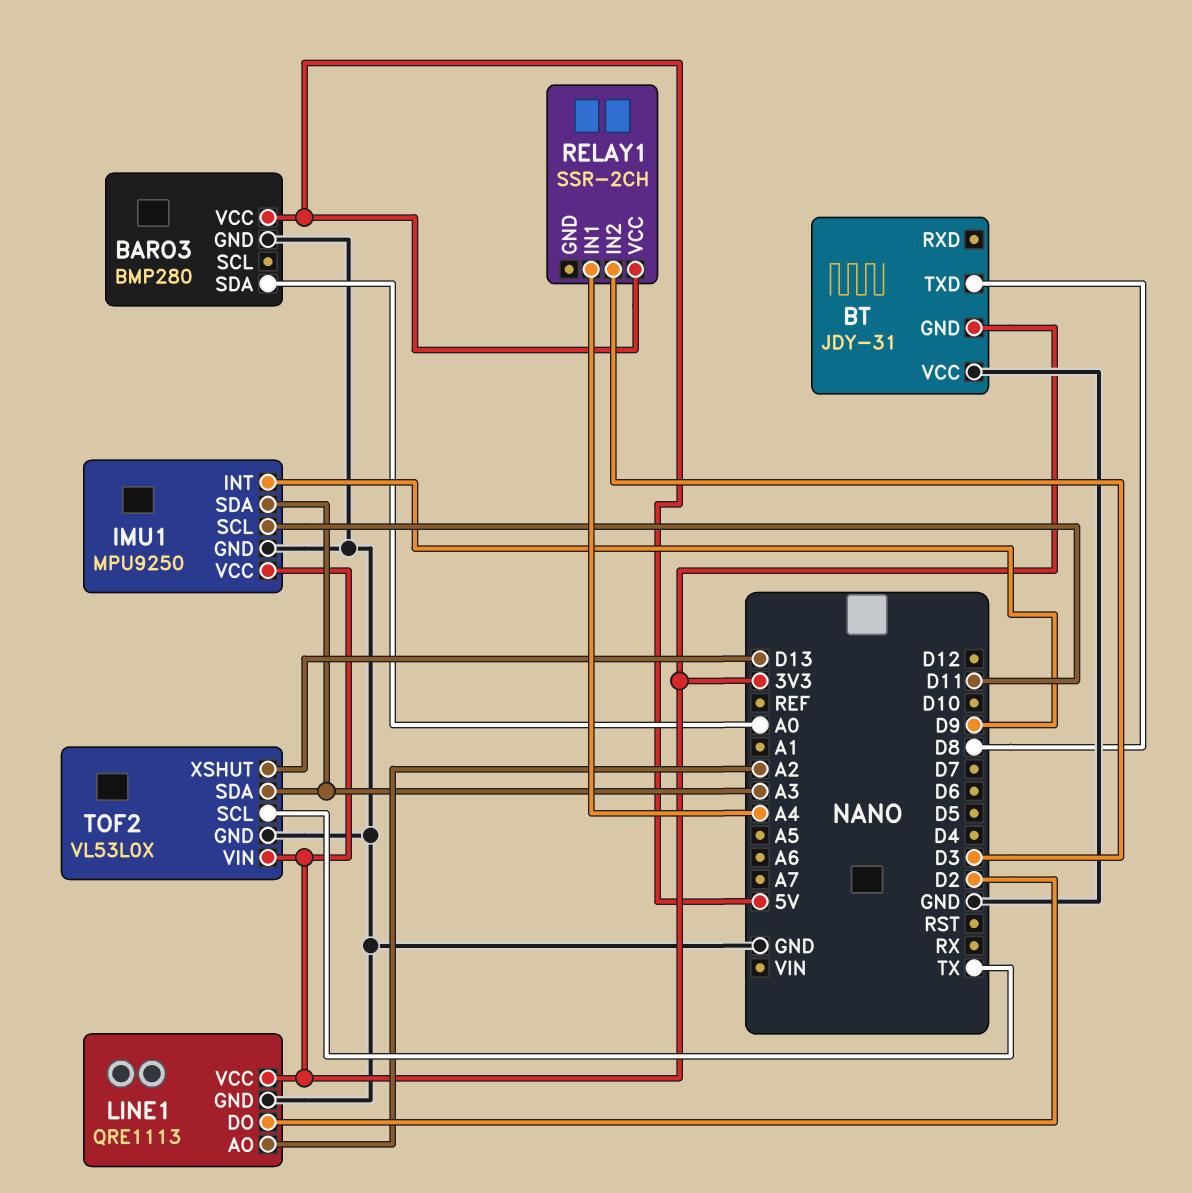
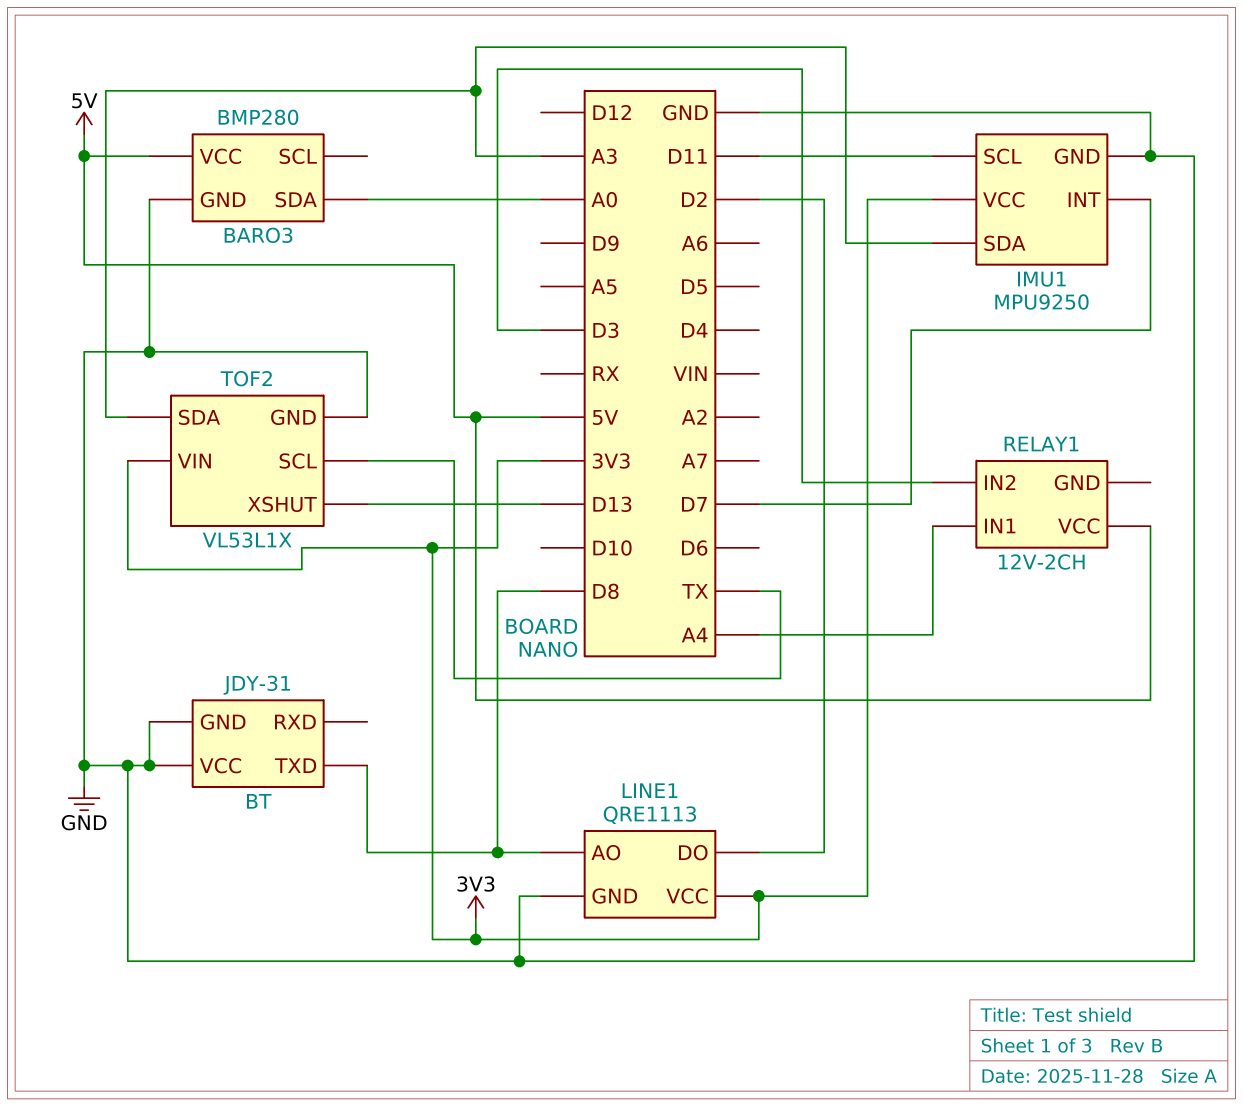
BT pin GND: 3V3 -> GND
IMU1 pin INT: D9 -> D7
LINE1 pin AO: A2 -> D8
RELAY1: SSR-2CH -> 12V-2CH
TOF2: VL53L0X -> VL53L1X

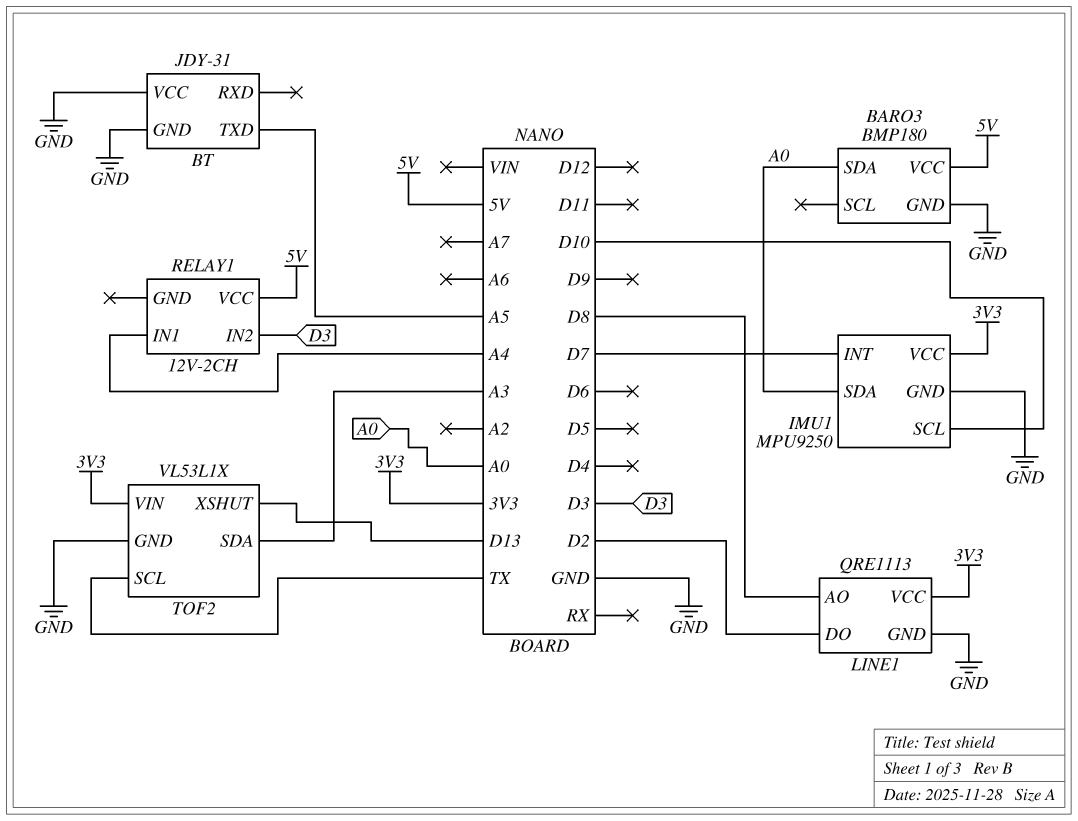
BARO3: BMP280 -> BMP180
BT pin TXD: D8 -> A5
IMU1 pin SCL: D11 -> D10
IMU1 pin SDA: A3 -> A0

